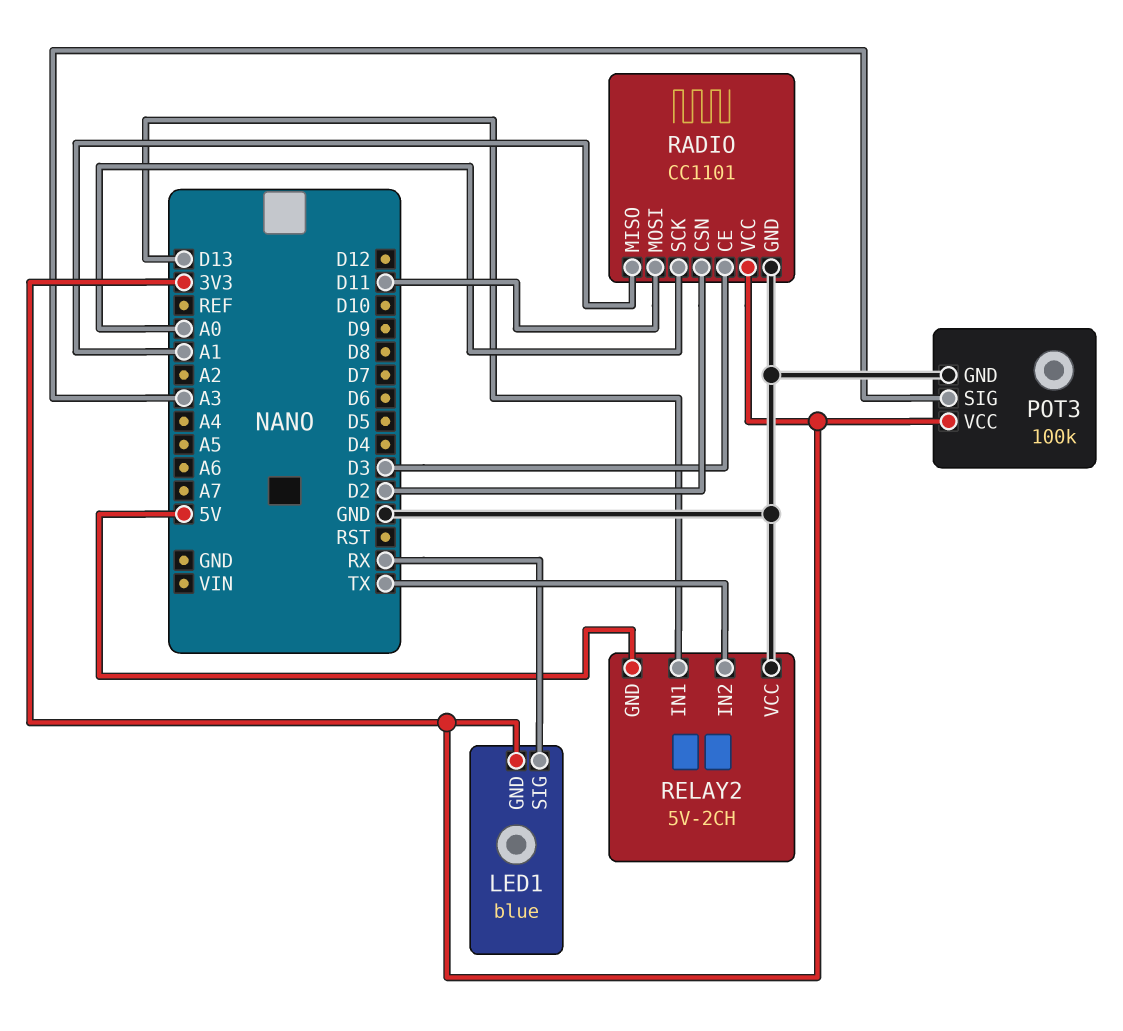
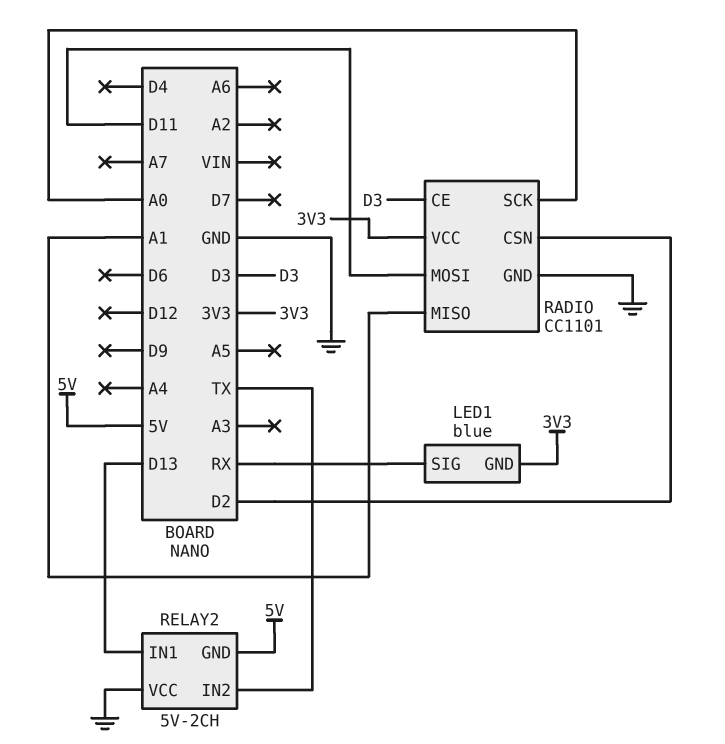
POT3: 100k -> none
POT3 pin GND: GND -> none
POT3 pin SIG: A3 -> none
POT3 pin VCC: 3V3 -> none

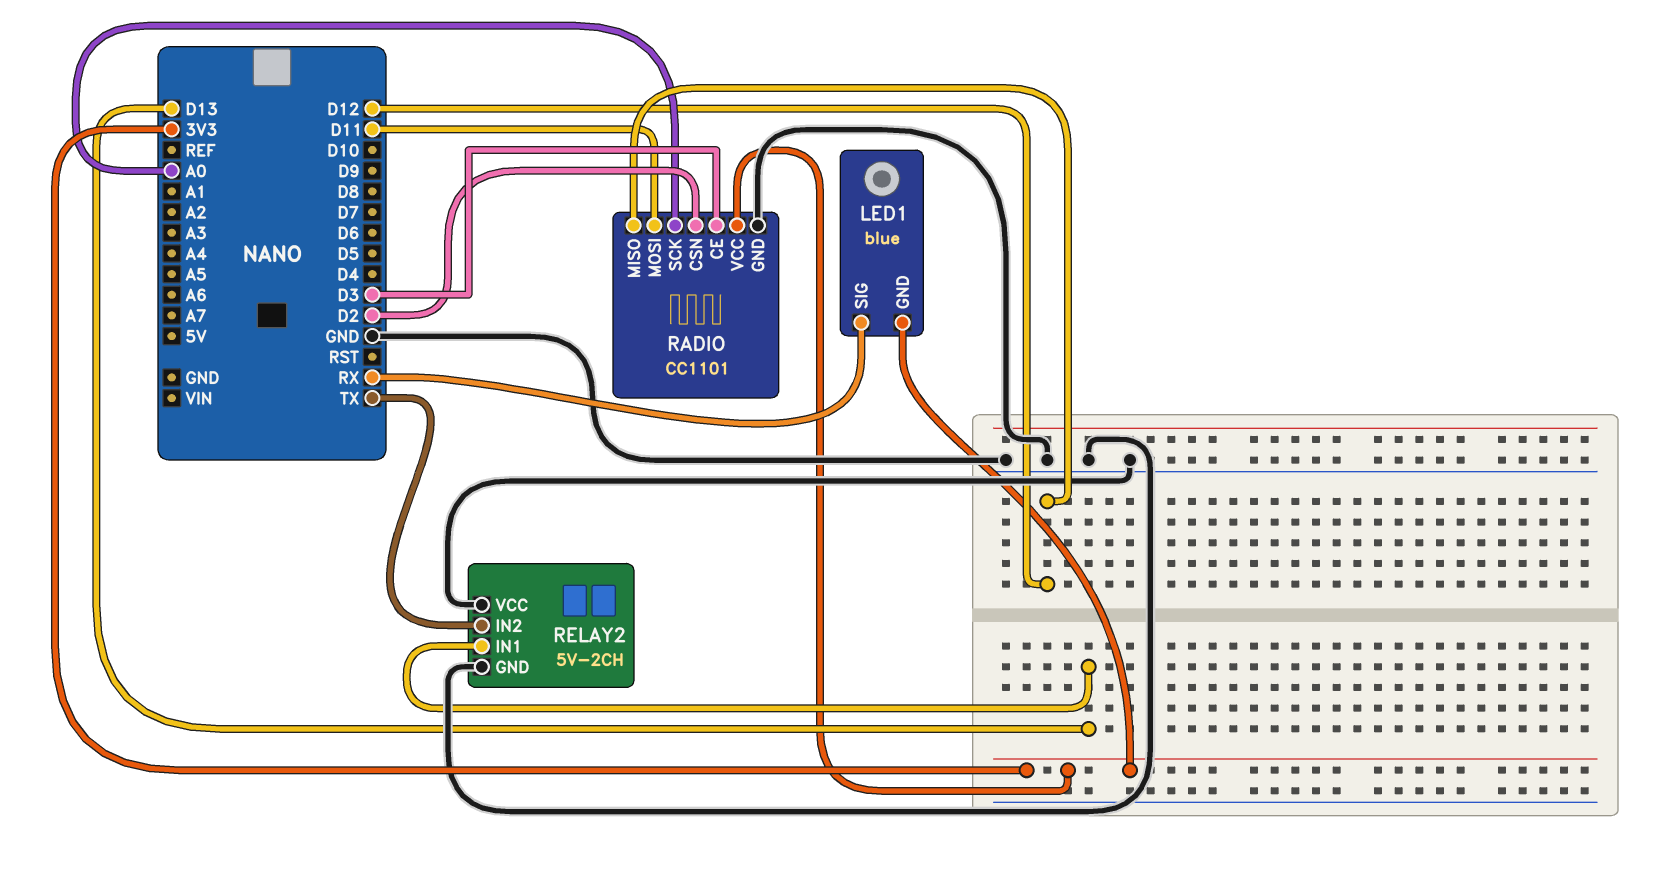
RADIO pin MISO: A1 -> D12
RELAY2 pin GND: 5V -> GND

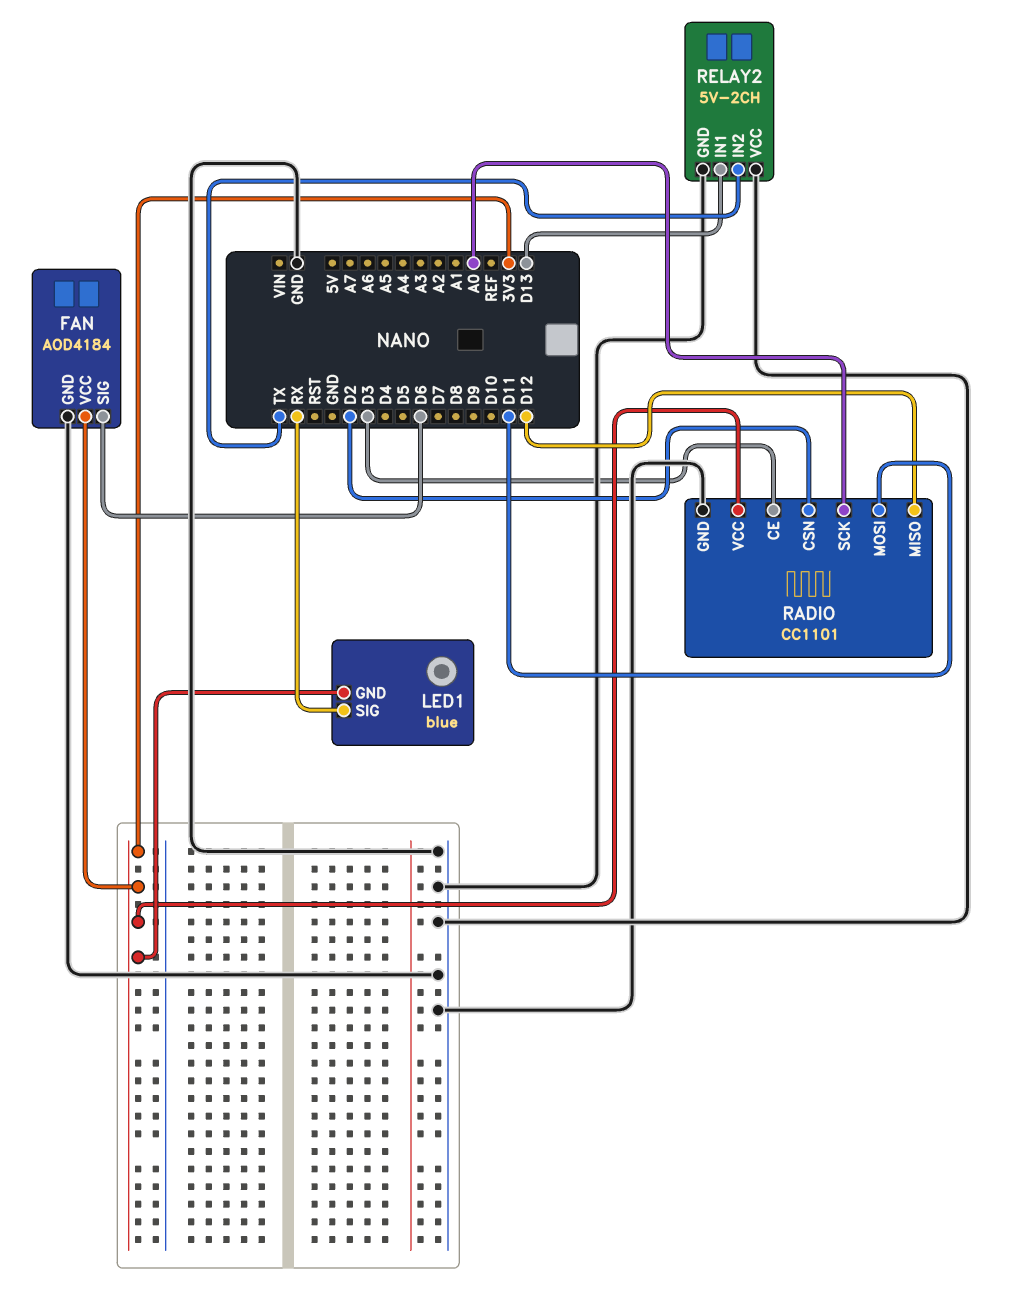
FAN: none -> AOD4184
FAN pin GND: none -> GND
FAN pin SIG: none -> D6
FAN pin VCC: none -> 3V3

